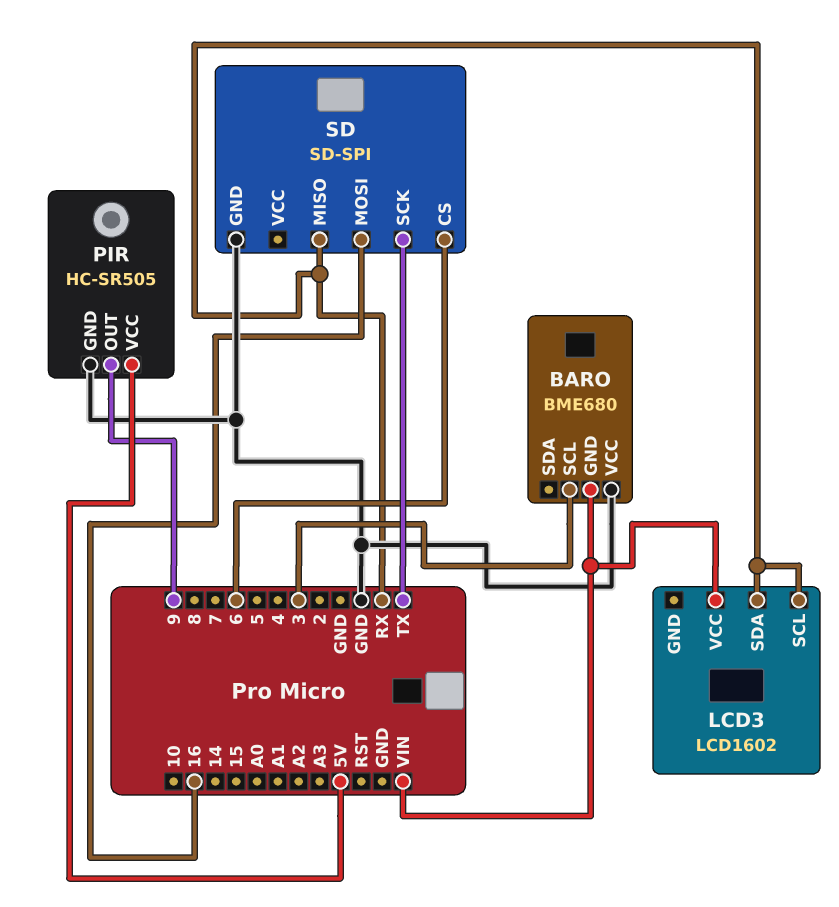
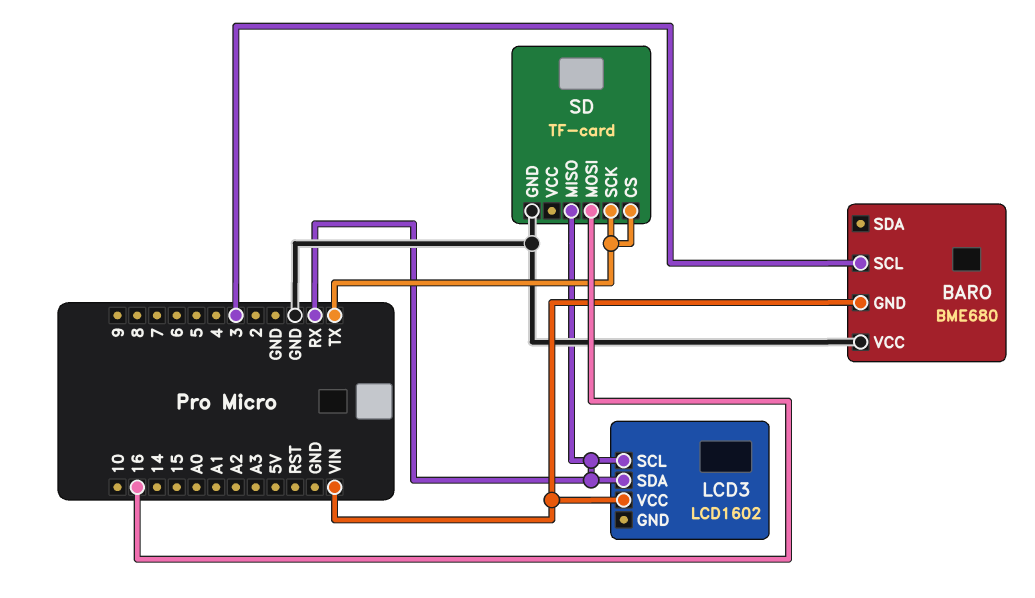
PIR: HC-SR505 -> none
PIR pin GND: GND -> none
PIR pin OUT: 9 -> none
PIR pin VCC: 5V -> none
SD: SD-SPI -> TF-card
SD pin CS: 6 -> TX

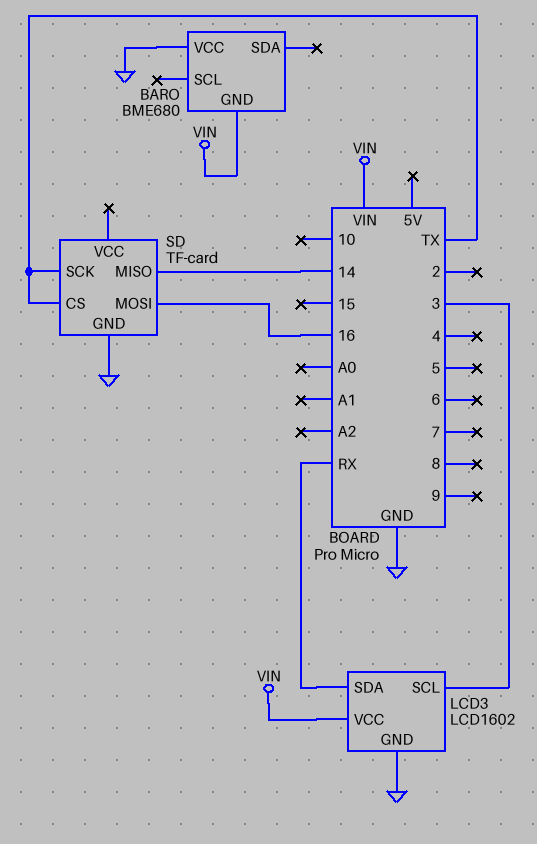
BARO pin SCL: 3 -> none
LCD3 pin GND: none -> GND
LCD3 pin SCL: RX -> 3
SD pin MISO: RX -> 14

